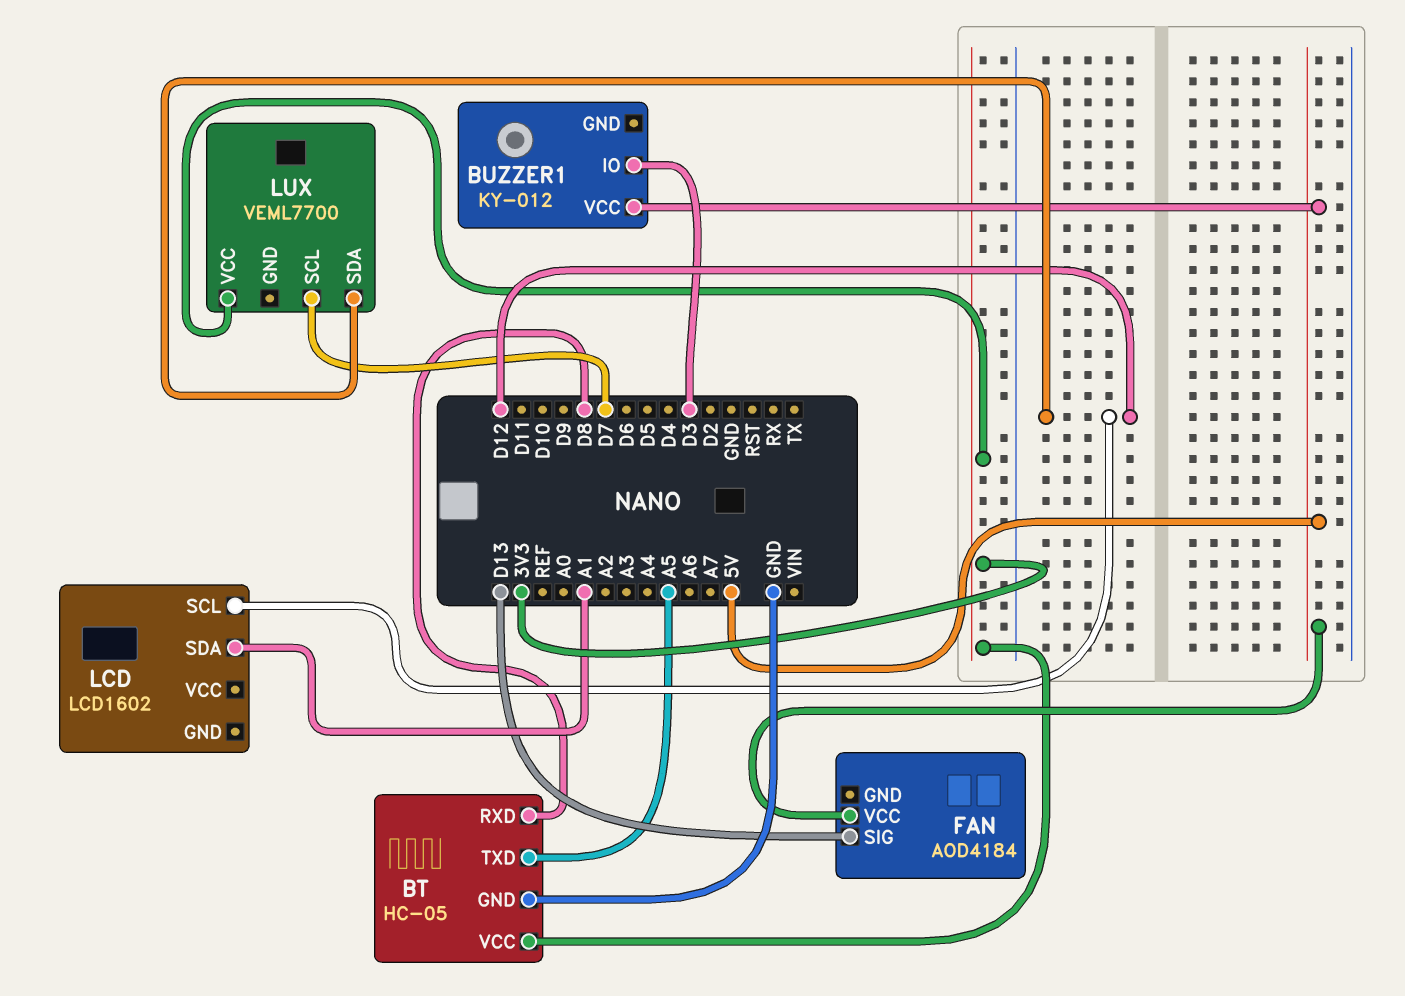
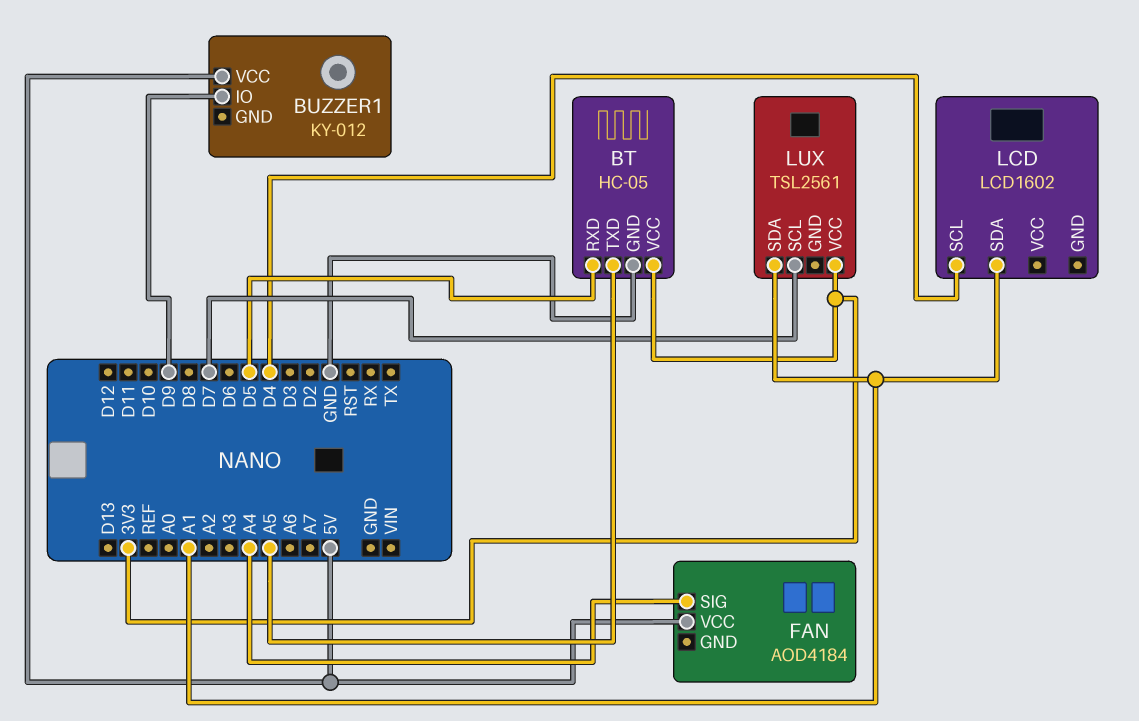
BT pin RXD: D8 -> D5
BUZZER1 pin IO: D3 -> D9
FAN pin SIG: D13 -> A4
LCD pin SCL: D12 -> D4
LUX: VEML7700 -> TSL2561
LUX pin SDA: D12 -> A1

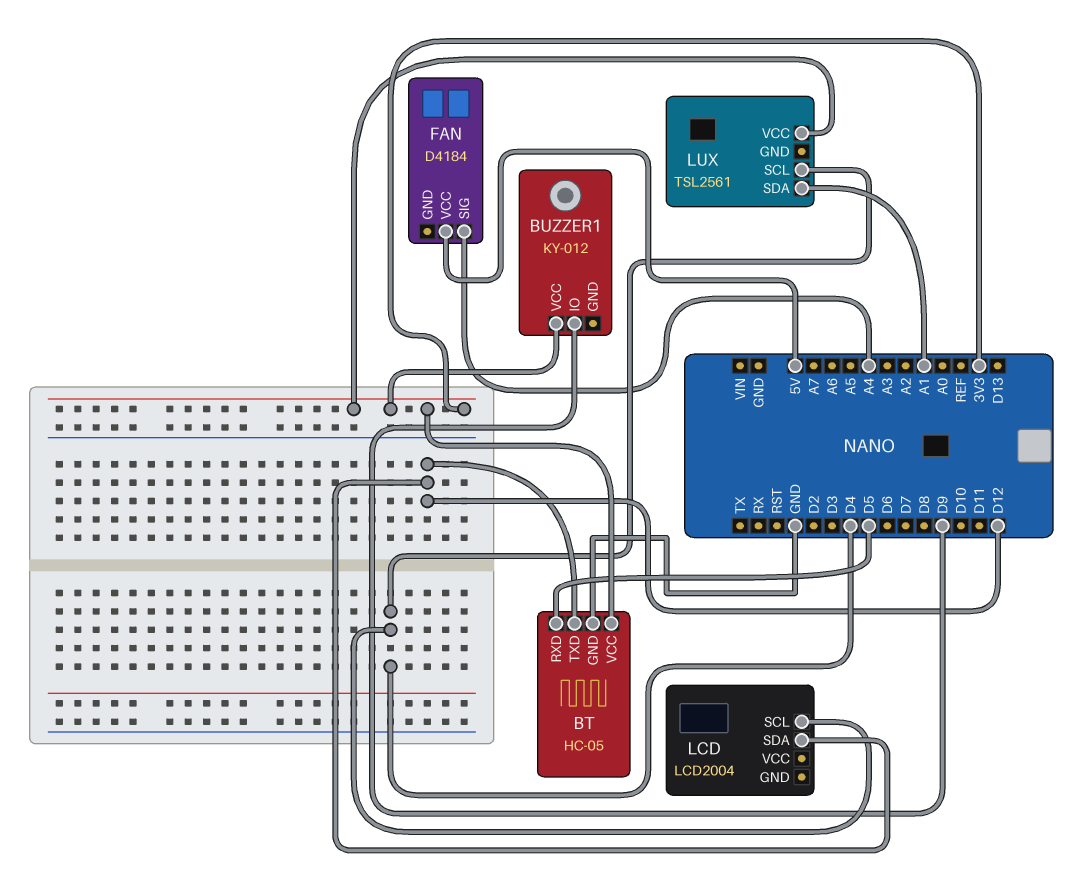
BT pin TXD: A5 -> D12
BUZZER1 pin VCC: 5V -> 3V3
FAN: AOD4184 -> D4184
LCD: LCD1602 -> LCD2004
LCD pin SDA: A1 -> D12
LUX pin SCL: D7 -> D4

